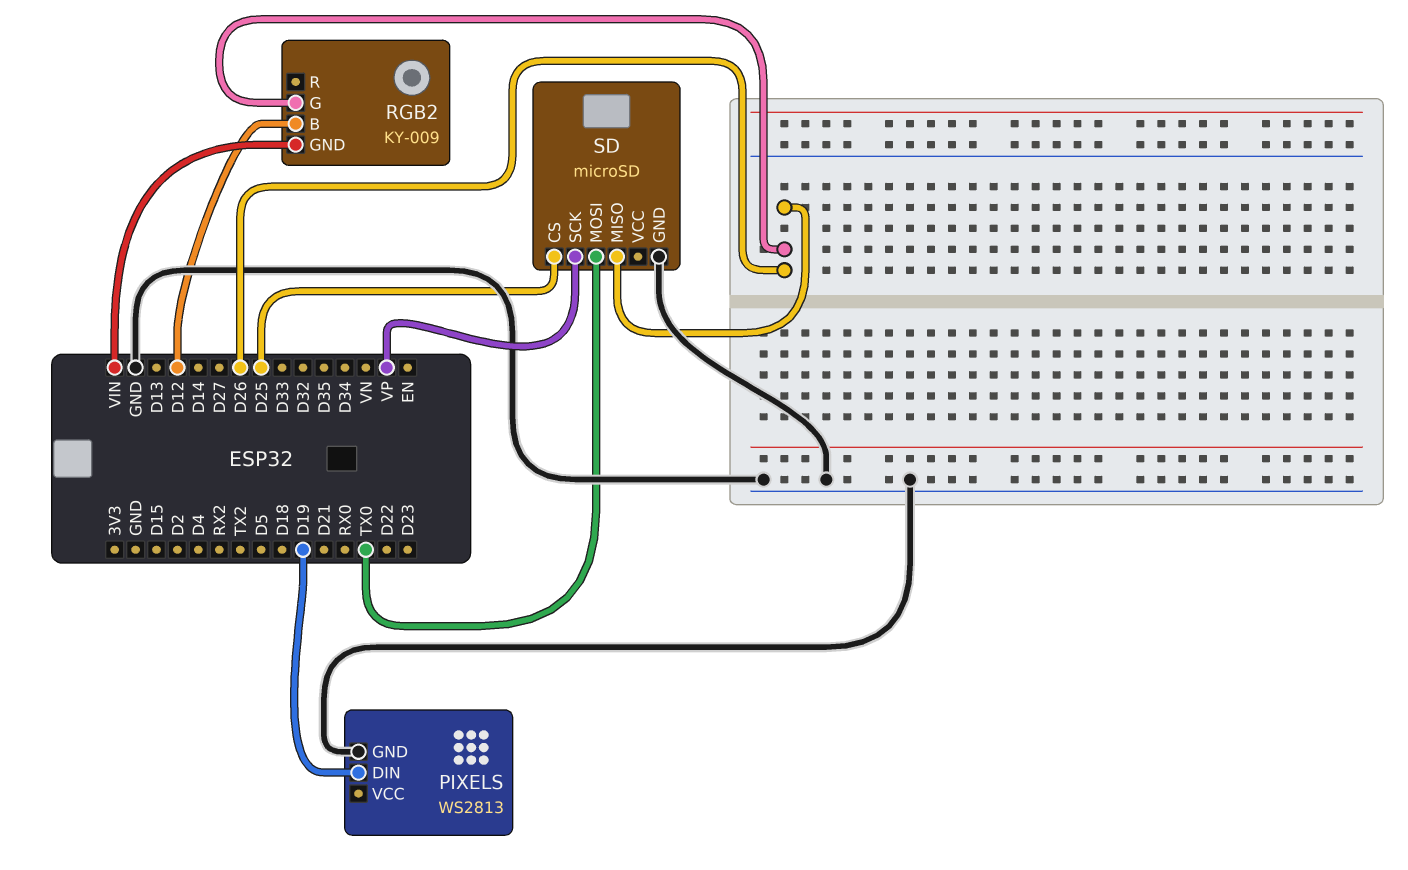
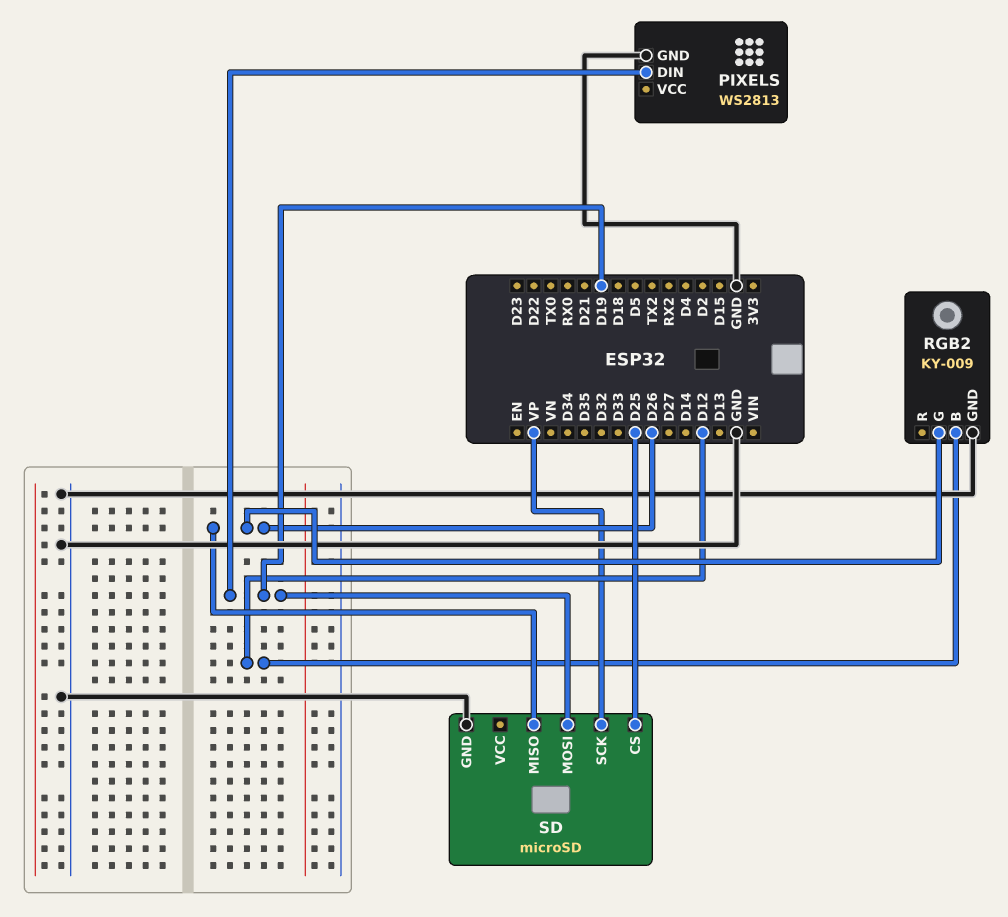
RGB2 pin GND: VIN -> GND
SD pin MOSI: TX0 -> D19

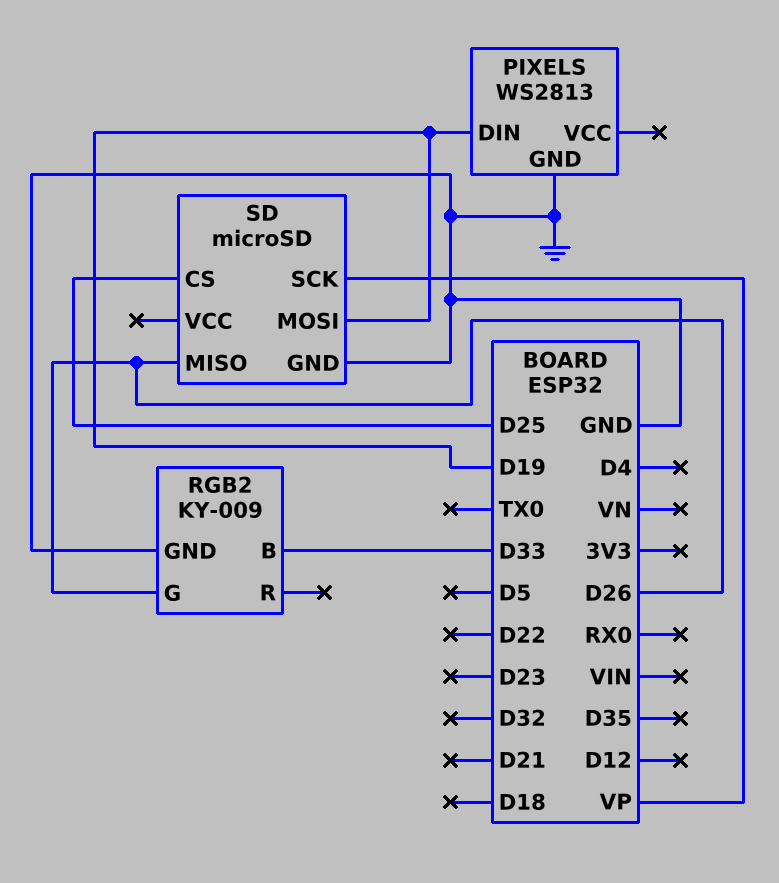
RGB2 pin B: D12 -> D33

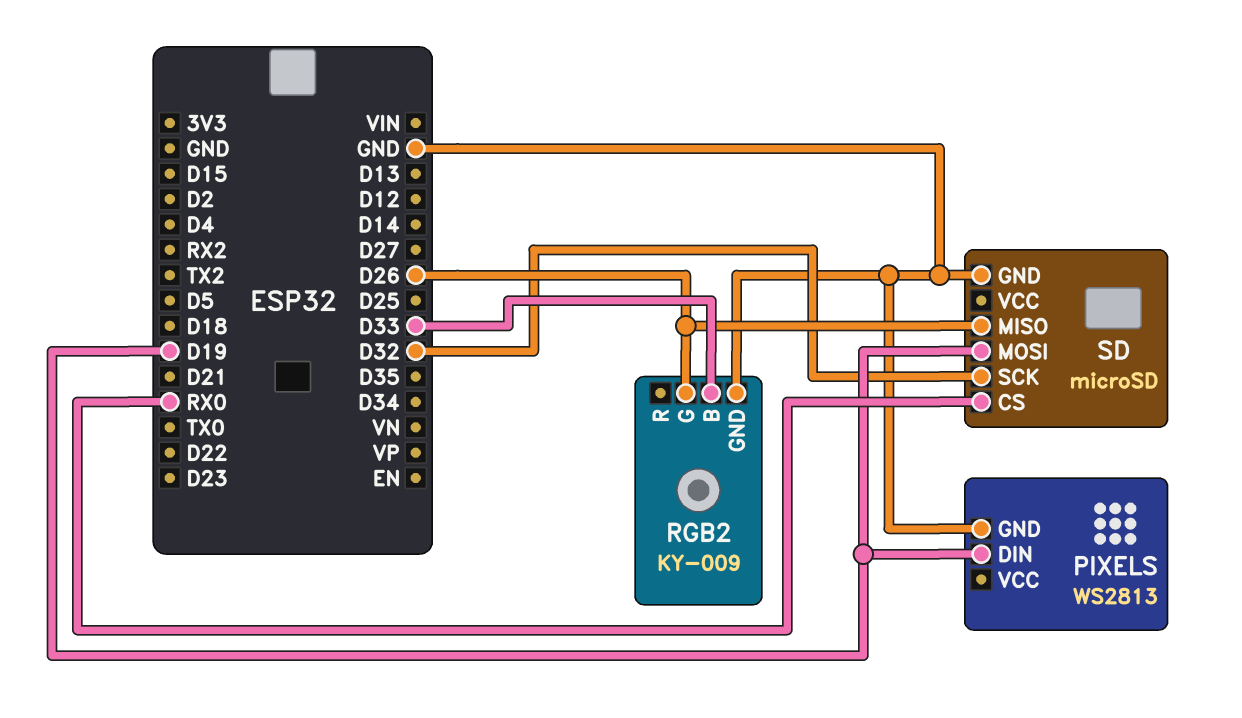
SD pin CS: D25 -> RX0
SD pin SCK: VP -> D32

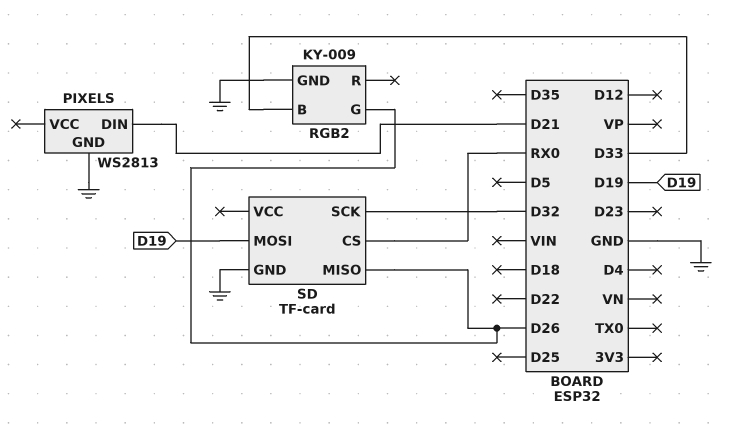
PIXELS pin DIN: D19 -> D21
SD: microSD -> TF-card

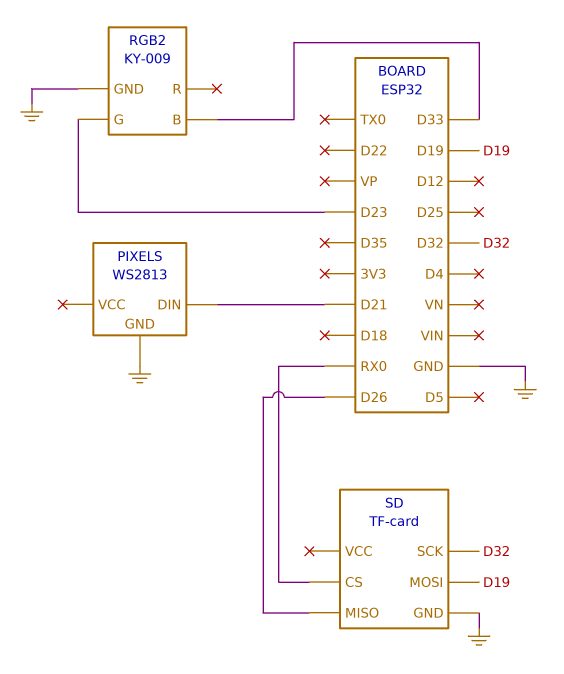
RGB2 pin G: D26 -> D23

